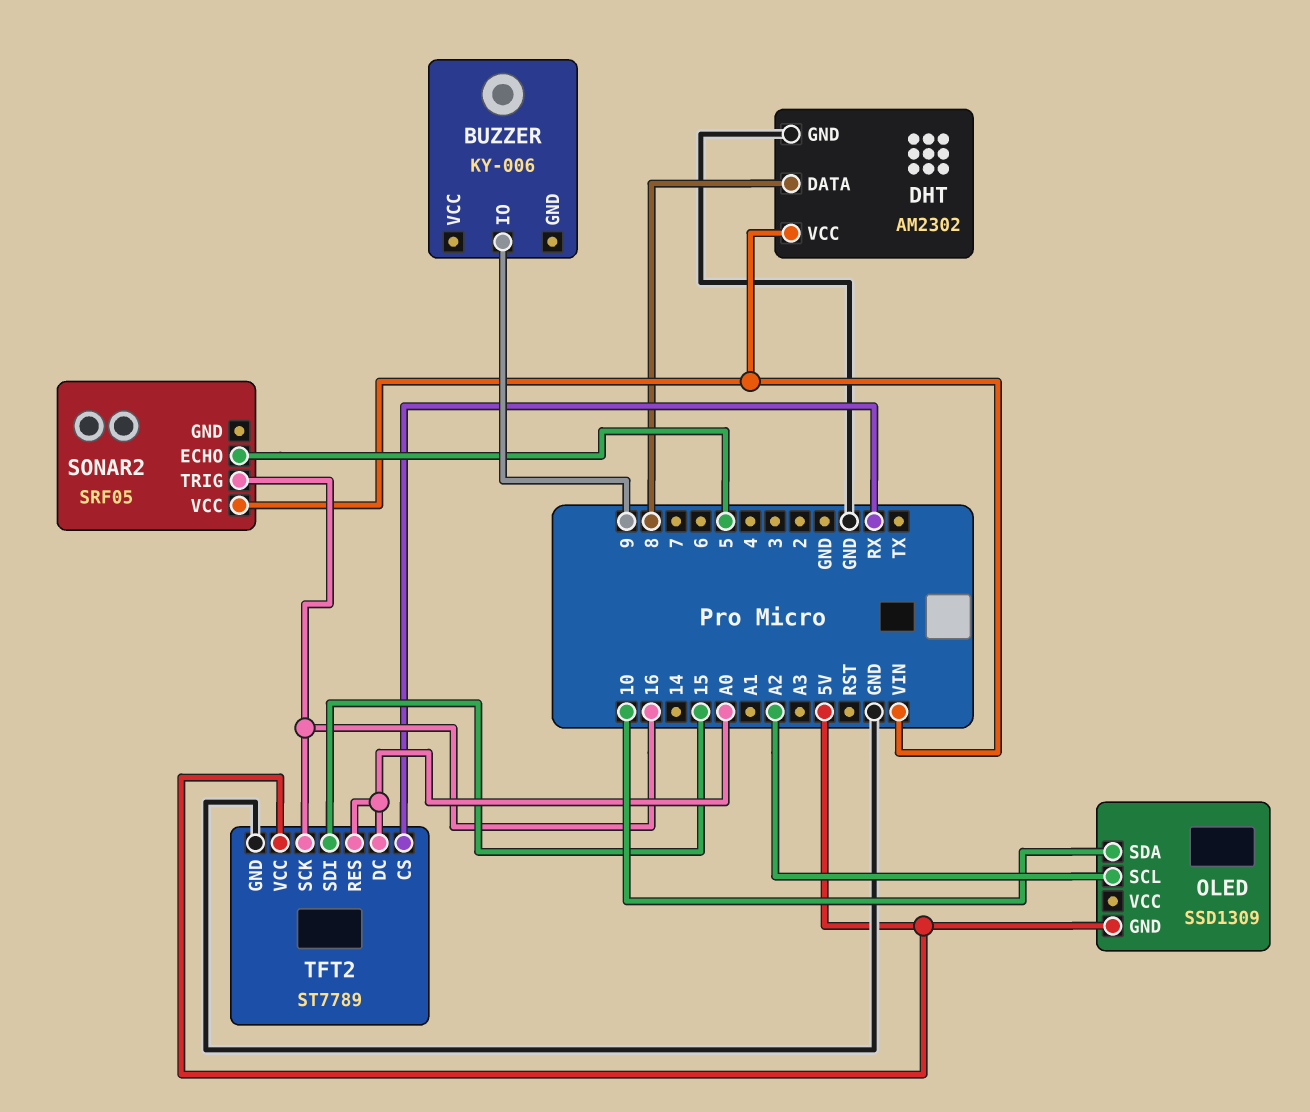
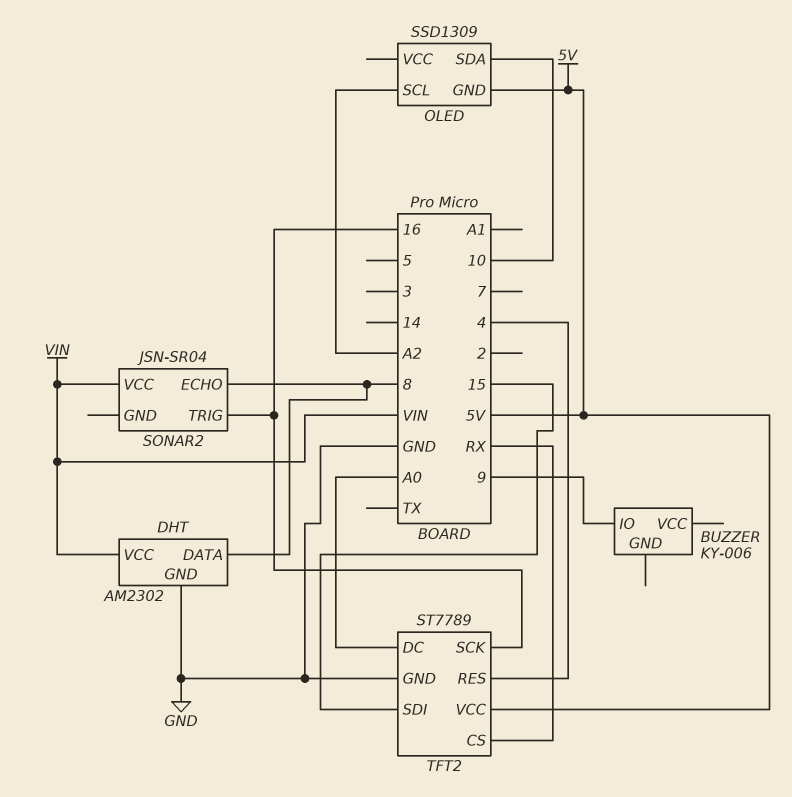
SONAR2: SRF05 -> JSN-SR04
SONAR2 pin ECHO: 5 -> 8
TFT2 pin RES: A0 -> 4

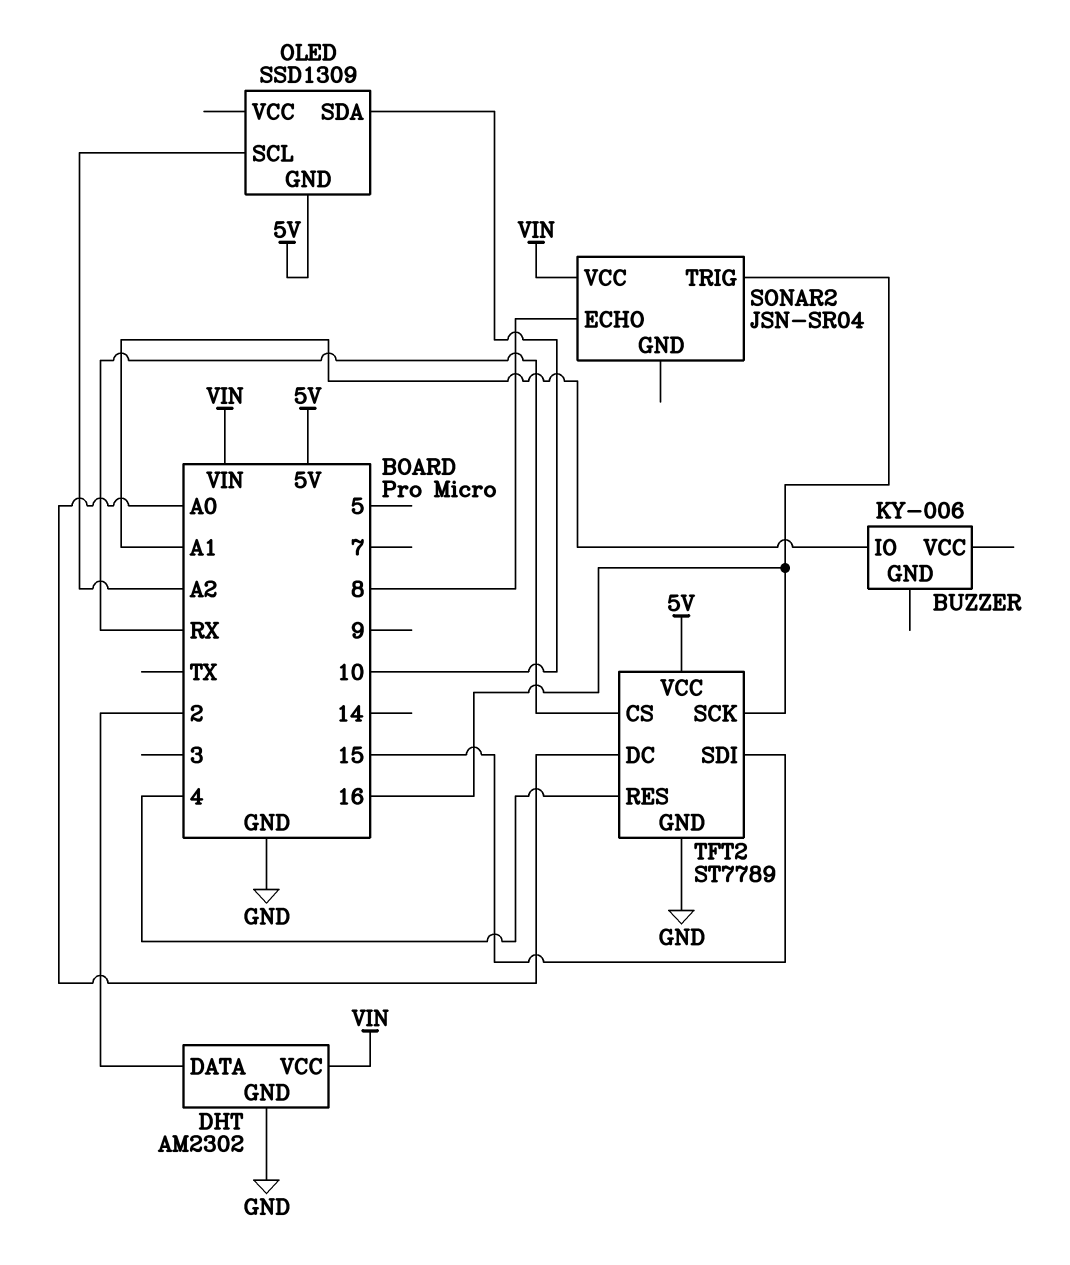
BUZZER pin IO: 9 -> A1
DHT pin DATA: 8 -> 2

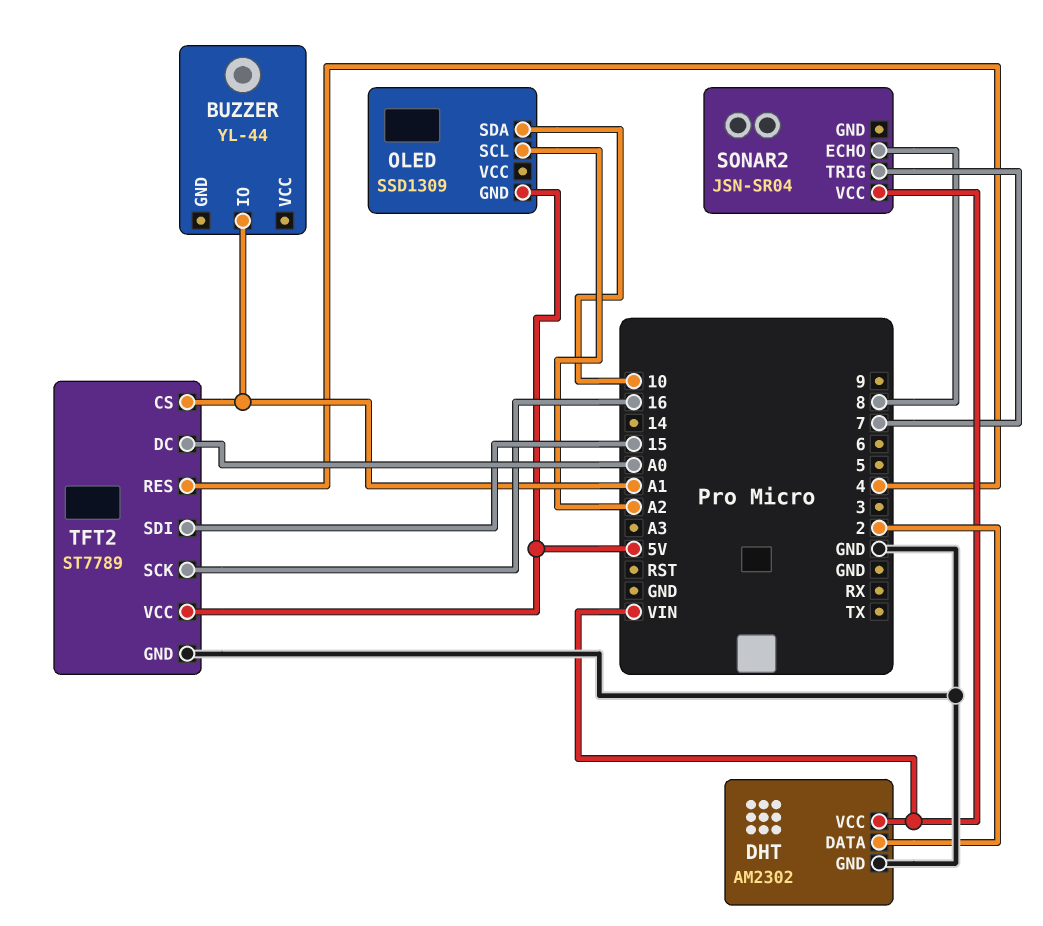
BUZZER: KY-006 -> YL-44
SONAR2 pin TRIG: 16 -> 7
TFT2 pin CS: RX -> A1

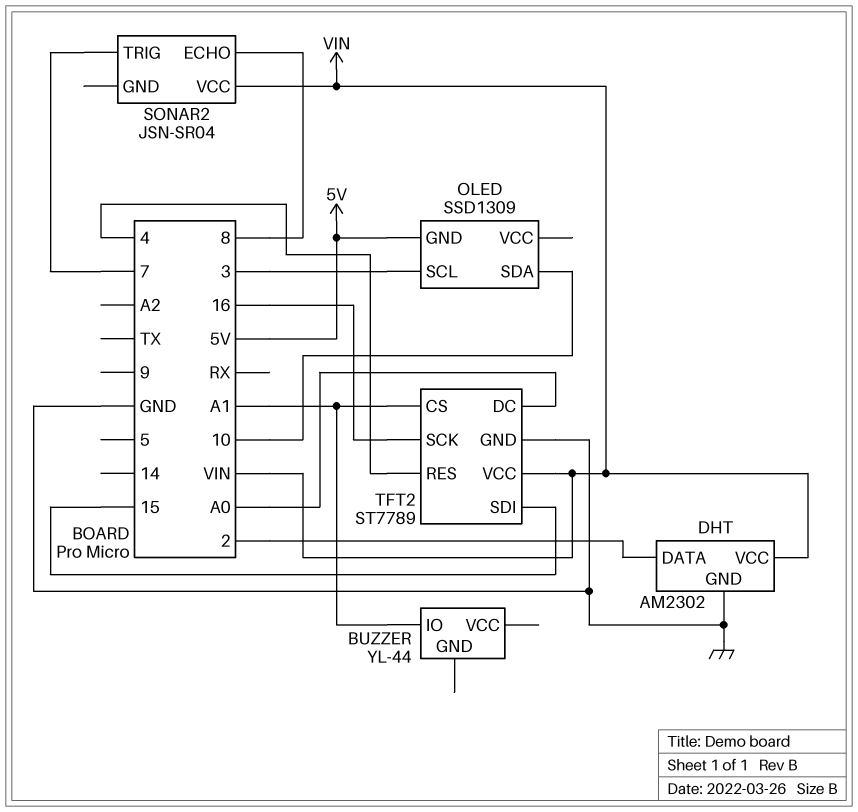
OLED pin SCL: A2 -> 3
TFT2 pin VCC: 5V -> VIN

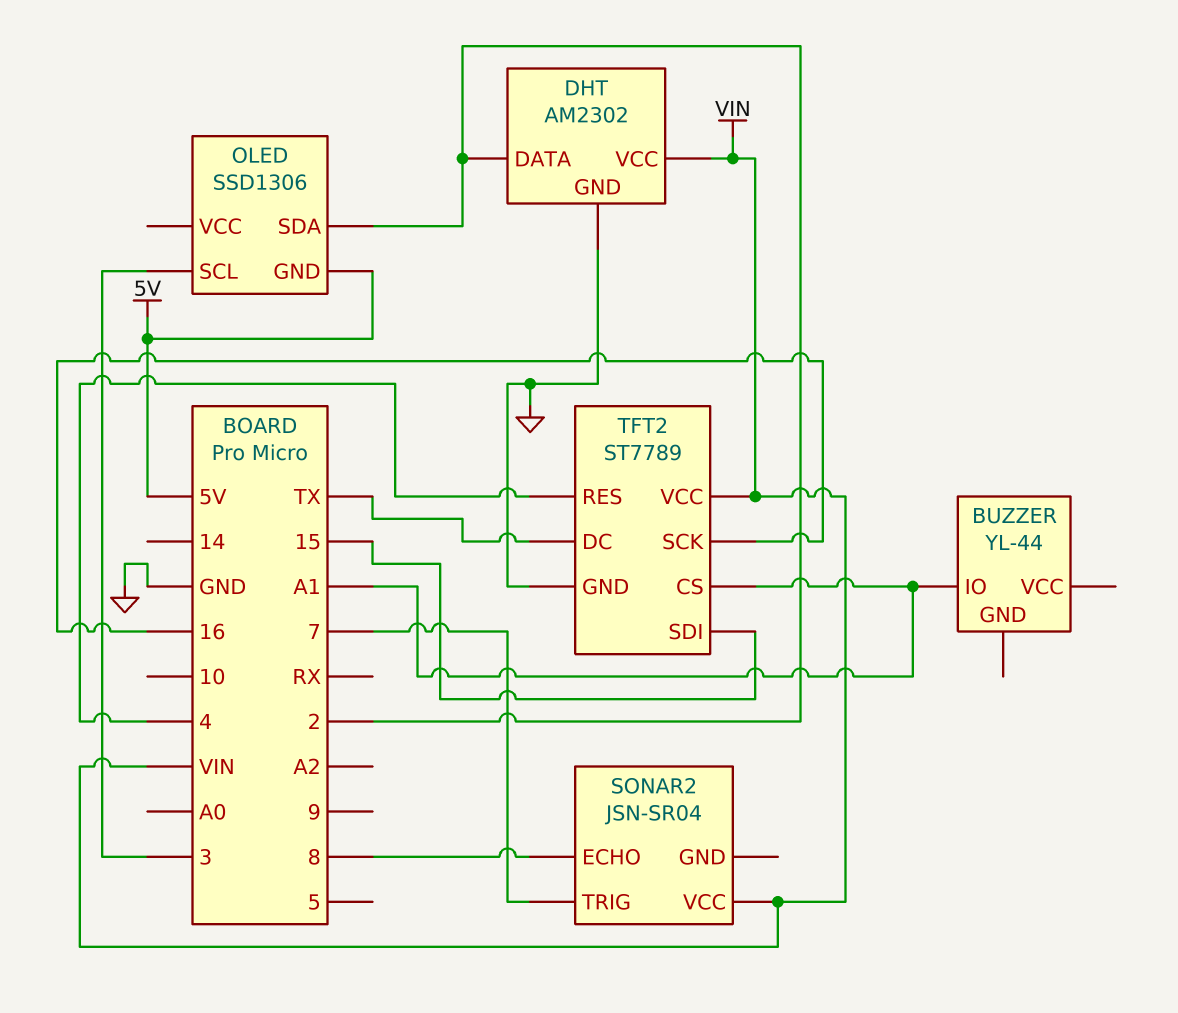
OLED: SSD1309 -> SSD1306
OLED pin SDA: 10 -> 2
TFT2 pin DC: A0 -> TX

